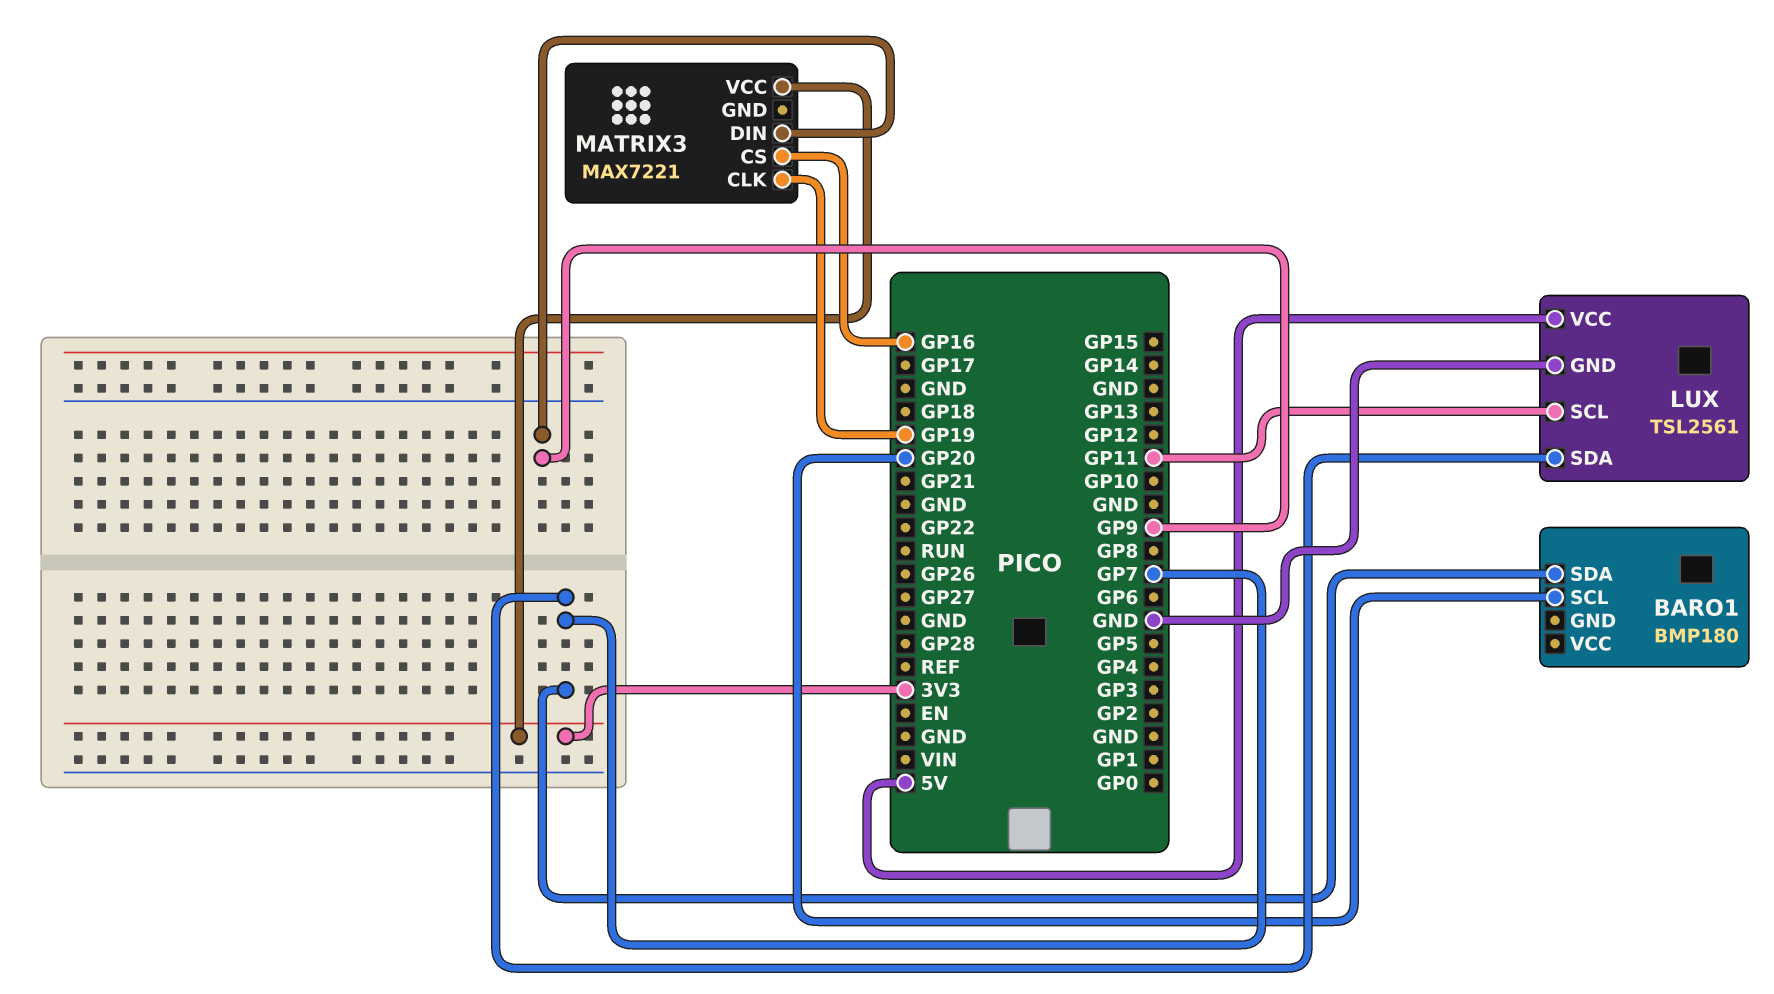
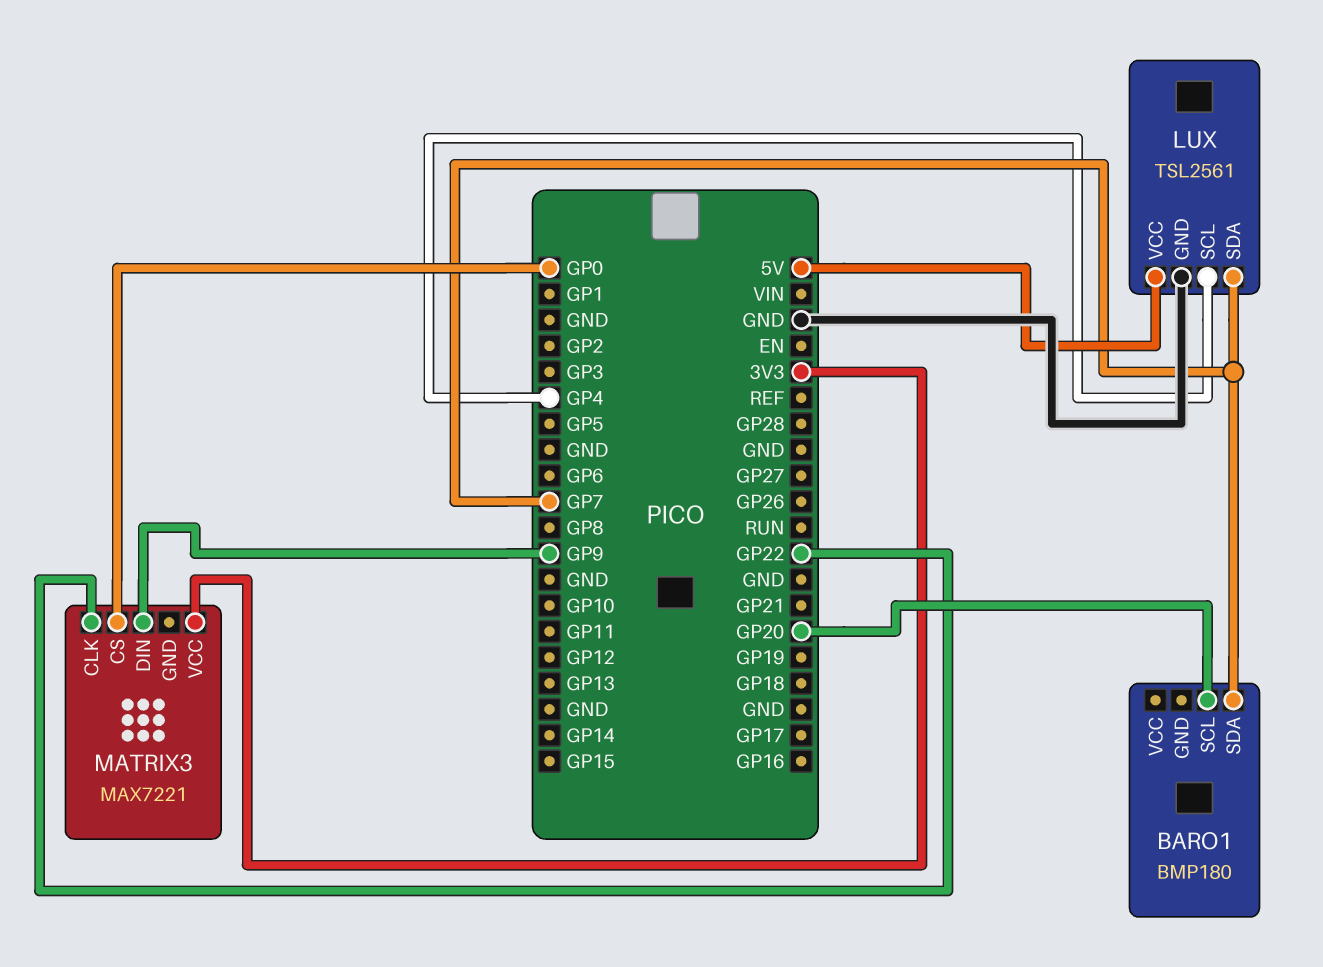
LUX pin SCL: GP11 -> GP4
MATRIX3 pin CLK: GP19 -> GP22
MATRIX3 pin CS: GP16 -> GP0

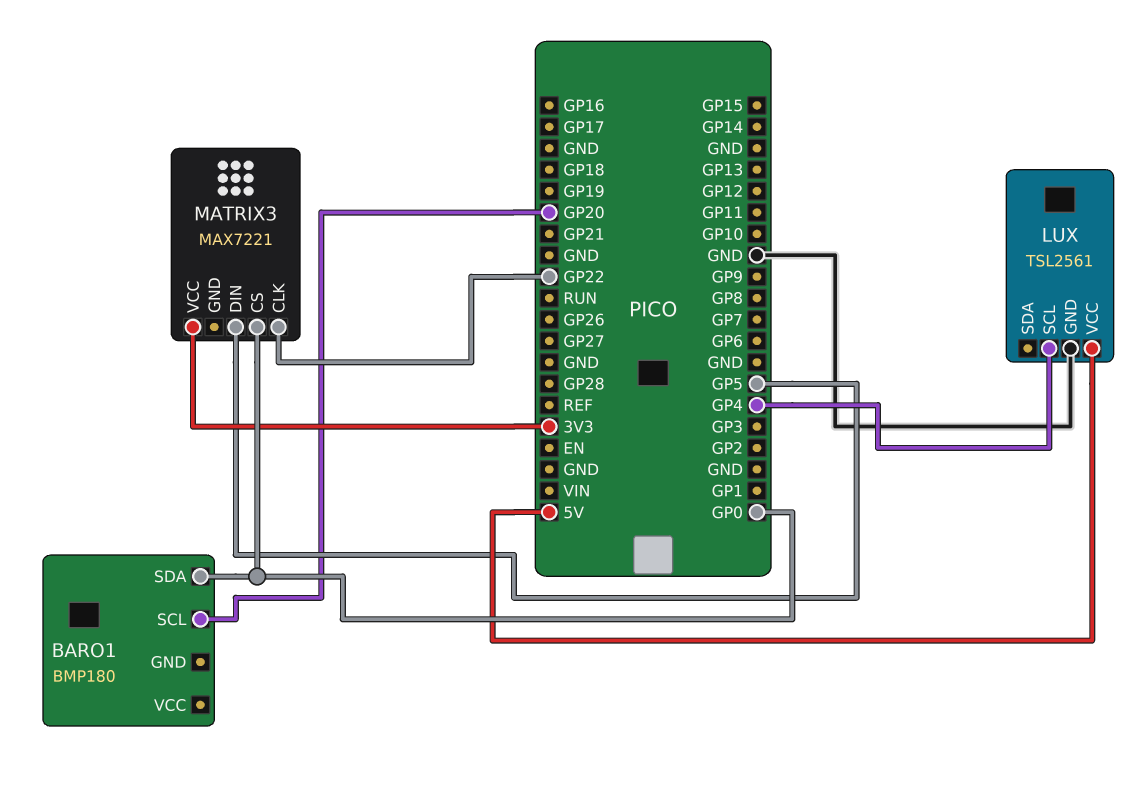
BARO1 pin SDA: GP7 -> GP0
LUX pin SDA: GP7 -> none
MATRIX3 pin DIN: GP9 -> GP5

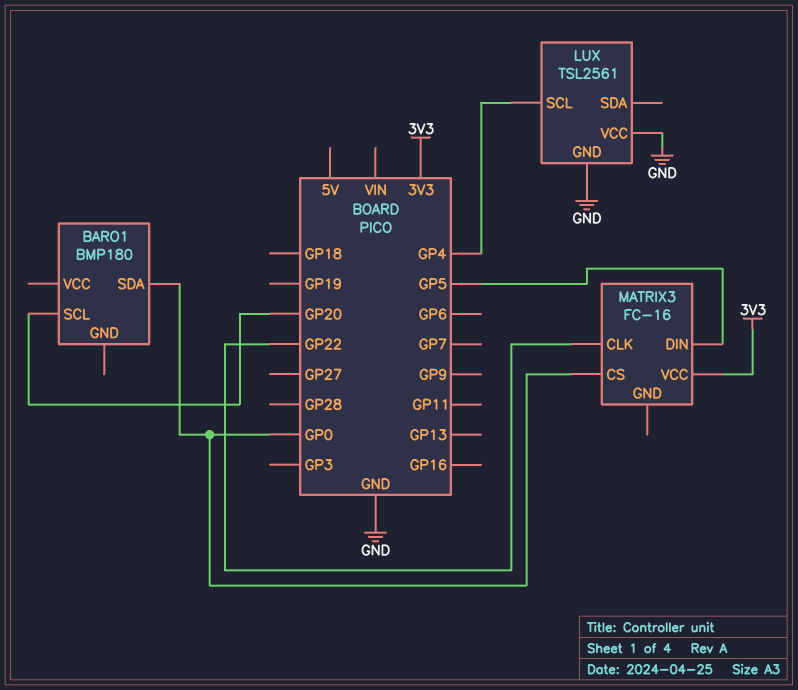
LUX pin VCC: 5V -> GND
MATRIX3: MAX7221 -> FC-16

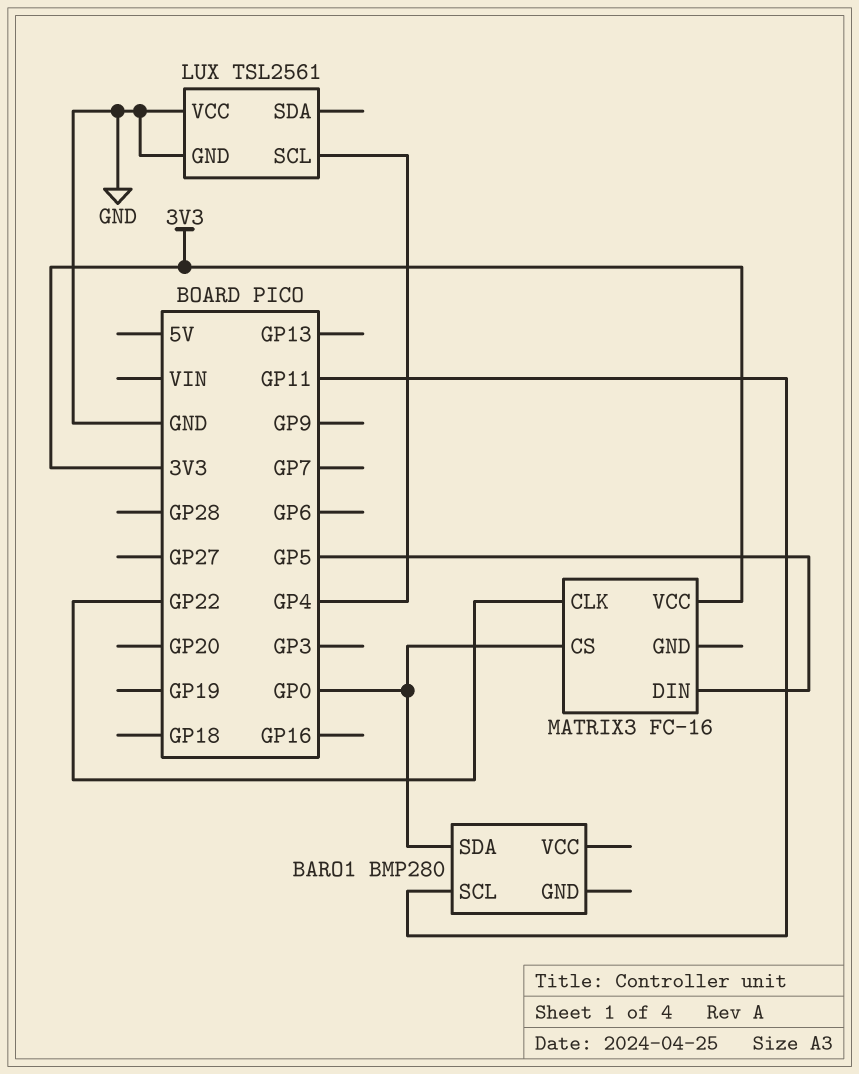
BARO1: BMP180 -> BMP280
BARO1 pin SCL: GP20 -> GP11

